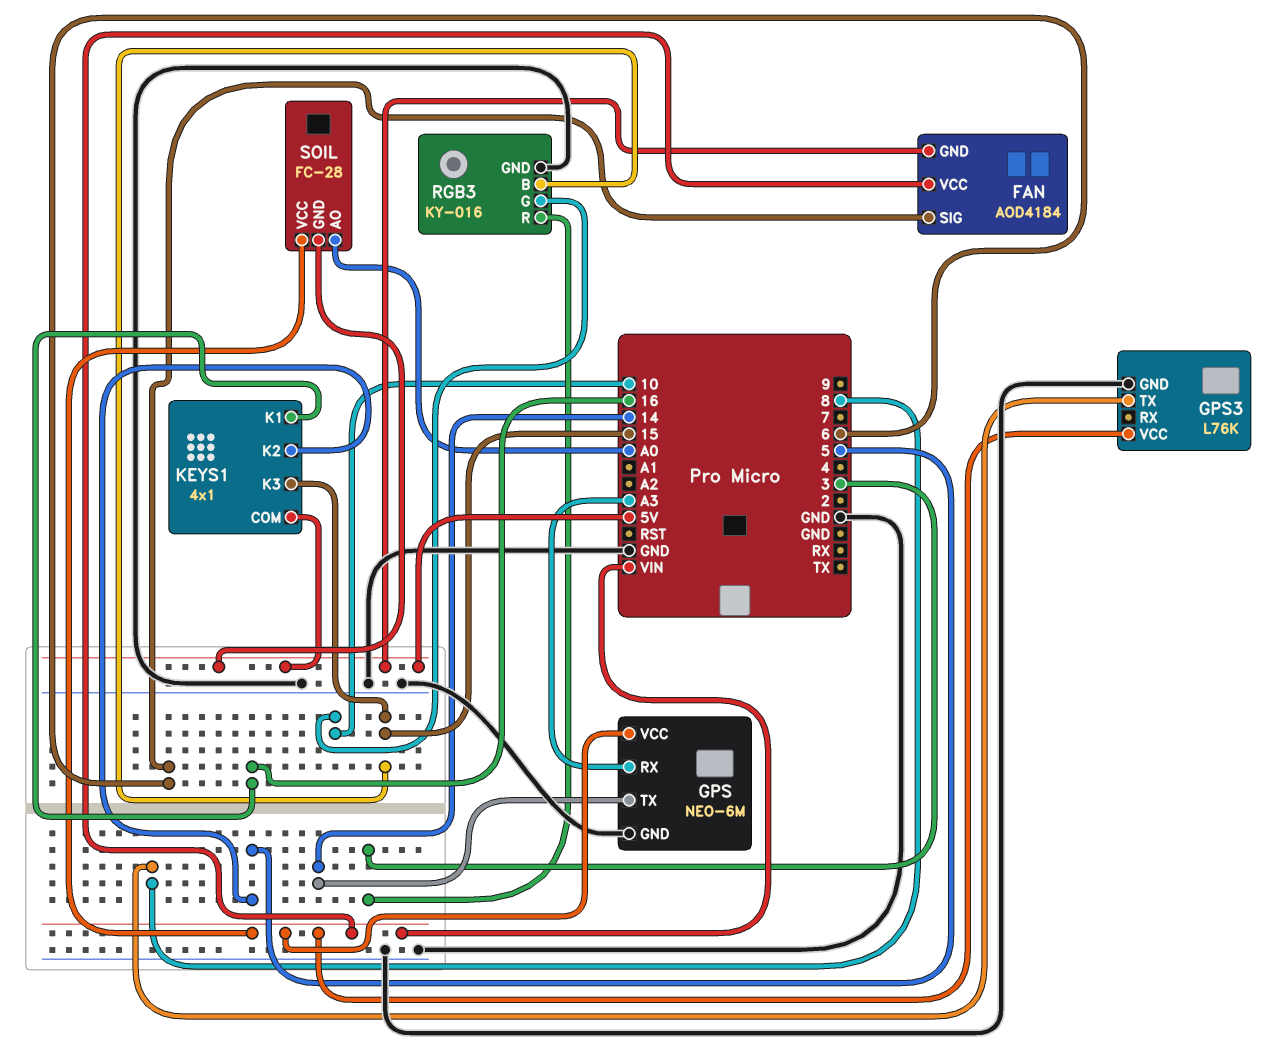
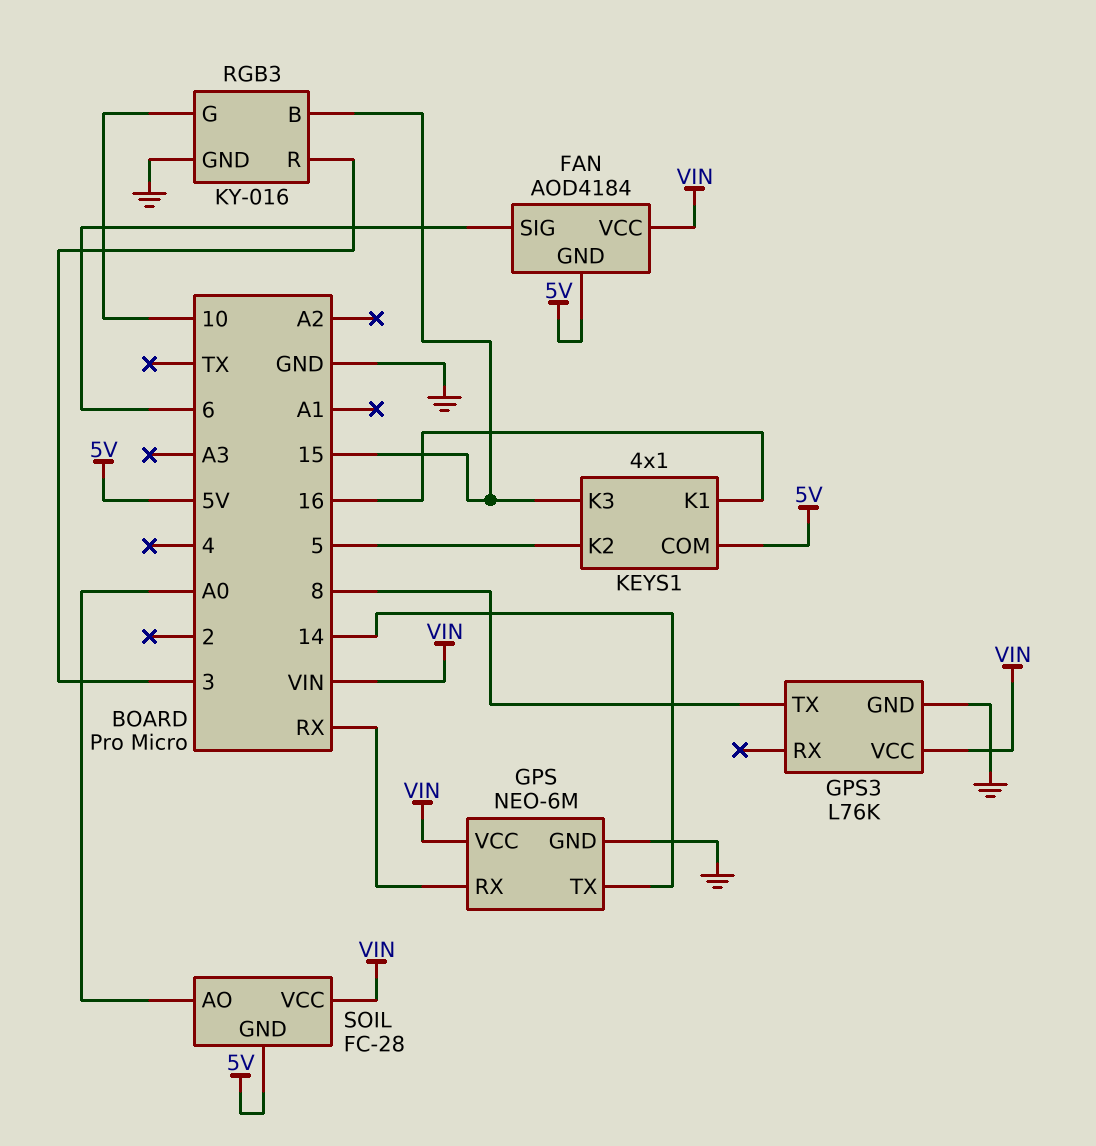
GPS pin RX: A3 -> RX

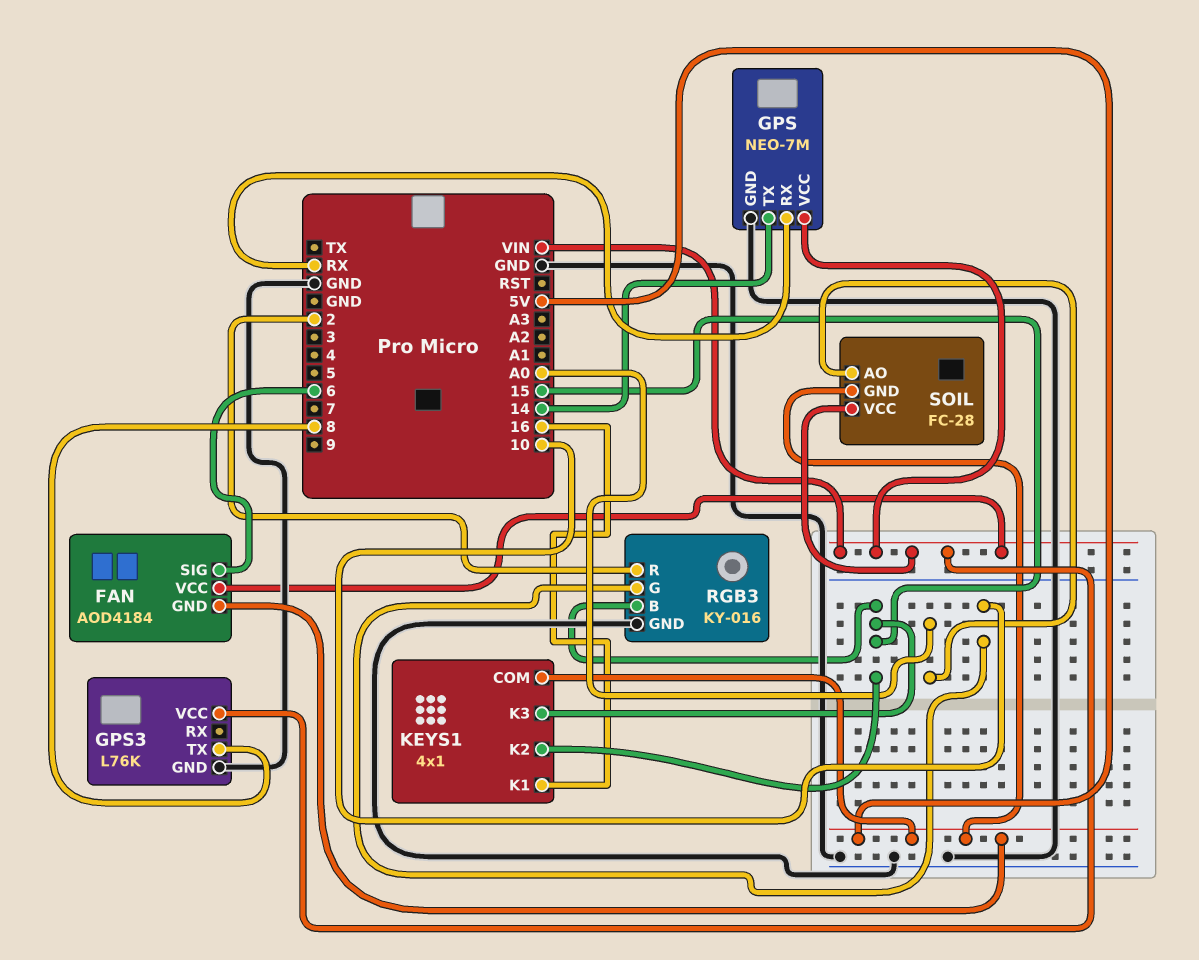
GPS: NEO-6M -> NEO-7M
KEYS1 pin K2: 5 -> 15
RGB3 pin R: 3 -> 2

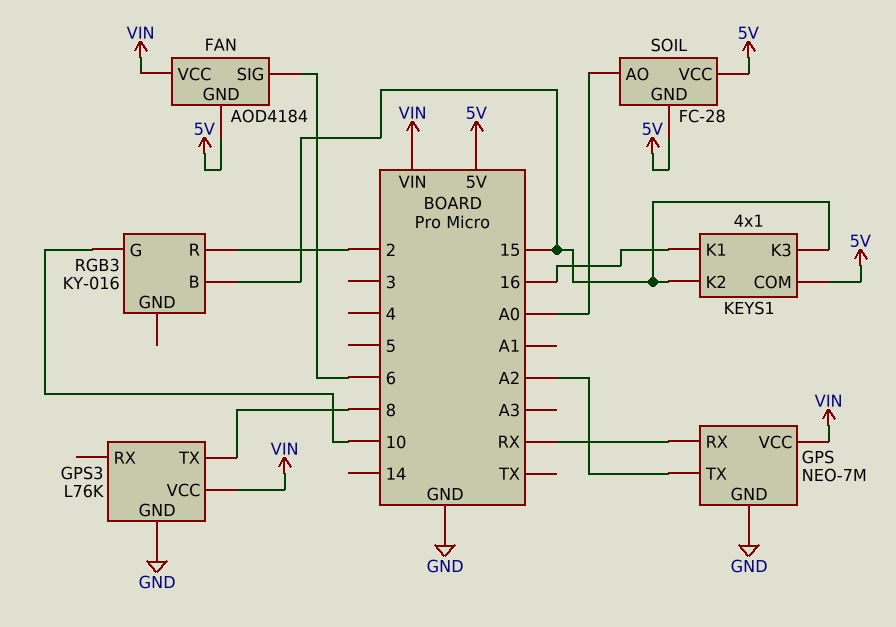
GPS pin TX: 14 -> A2
RGB3 pin GND: GND -> none
SOIL pin VCC: VIN -> 5V

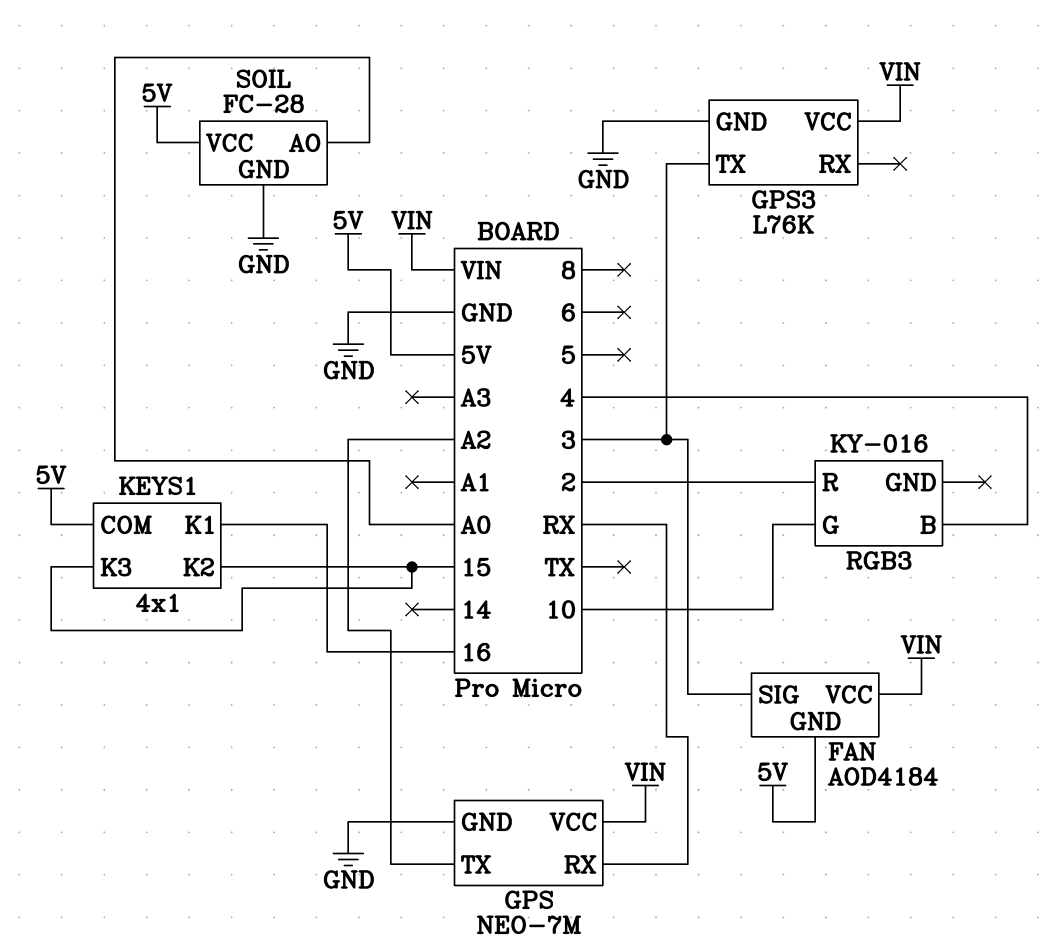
FAN pin SIG: 6 -> 3
GPS3 pin TX: 8 -> 3
RGB3 pin B: 15 -> 4
SOIL pin GND: 5V -> GND

